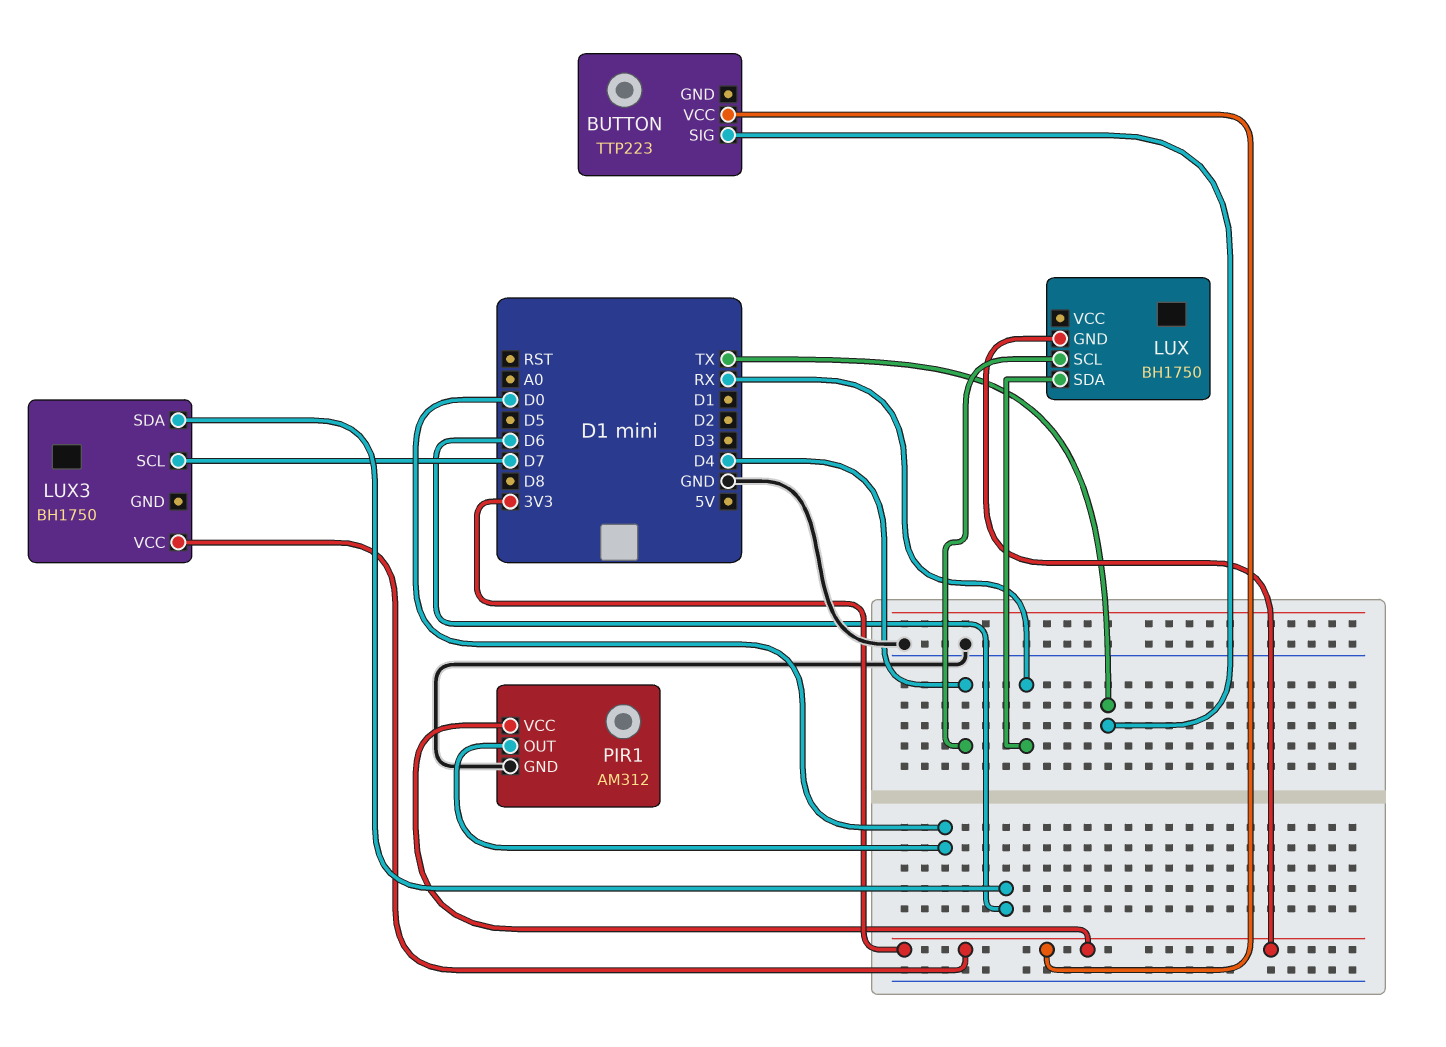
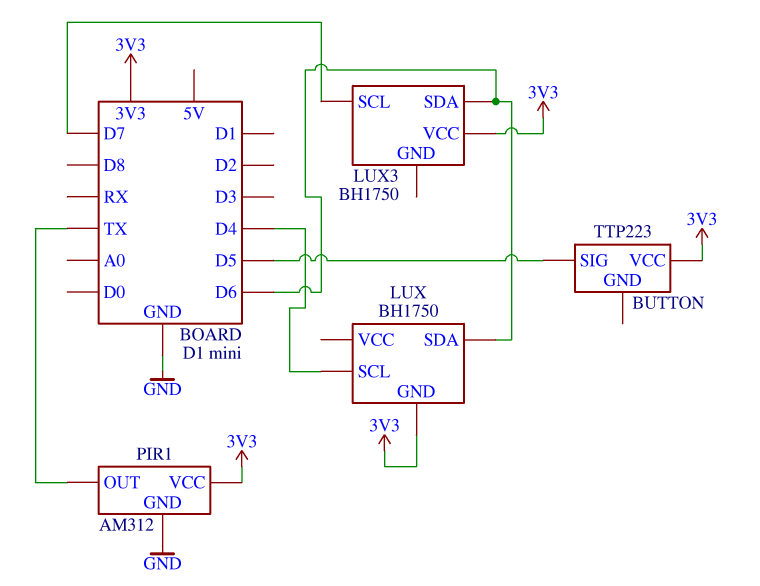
BUTTON pin SIG: TX -> D5
LUX pin SDA: RX -> D6
PIR1 pin OUT: D0 -> TX

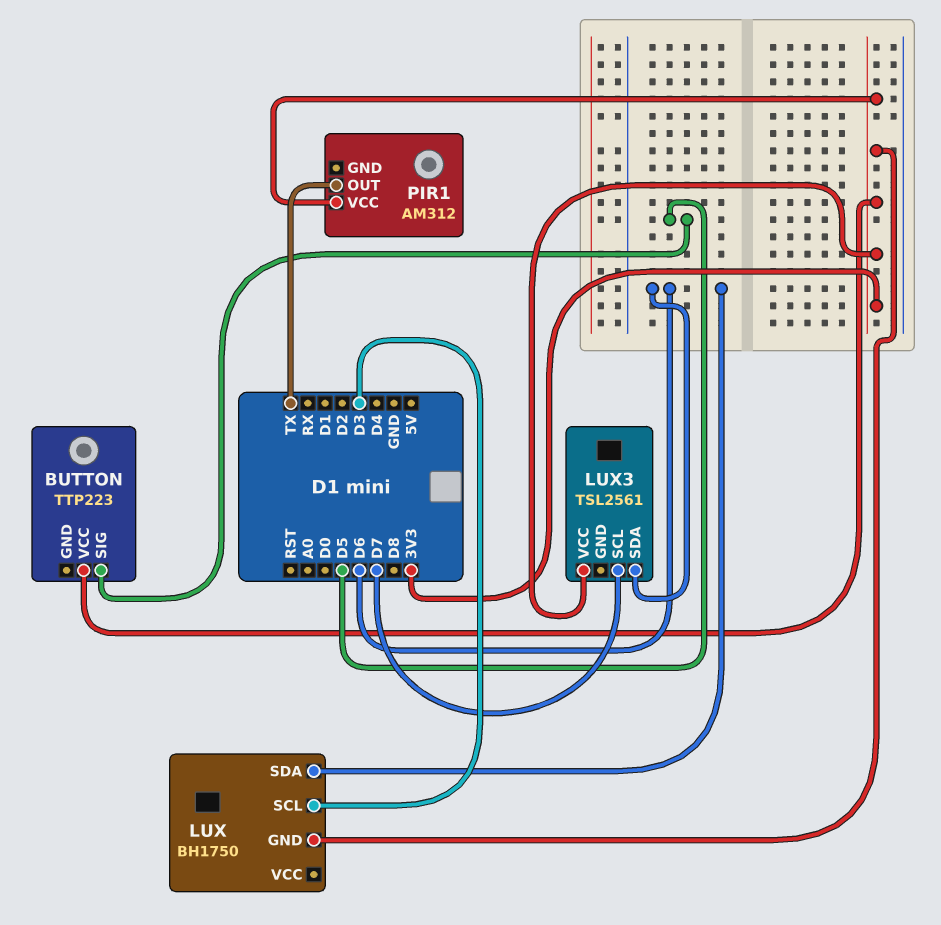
LUX pin SCL: D4 -> D3
LUX3: BH1750 -> TSL2561
PIR1 pin GND: GND -> none

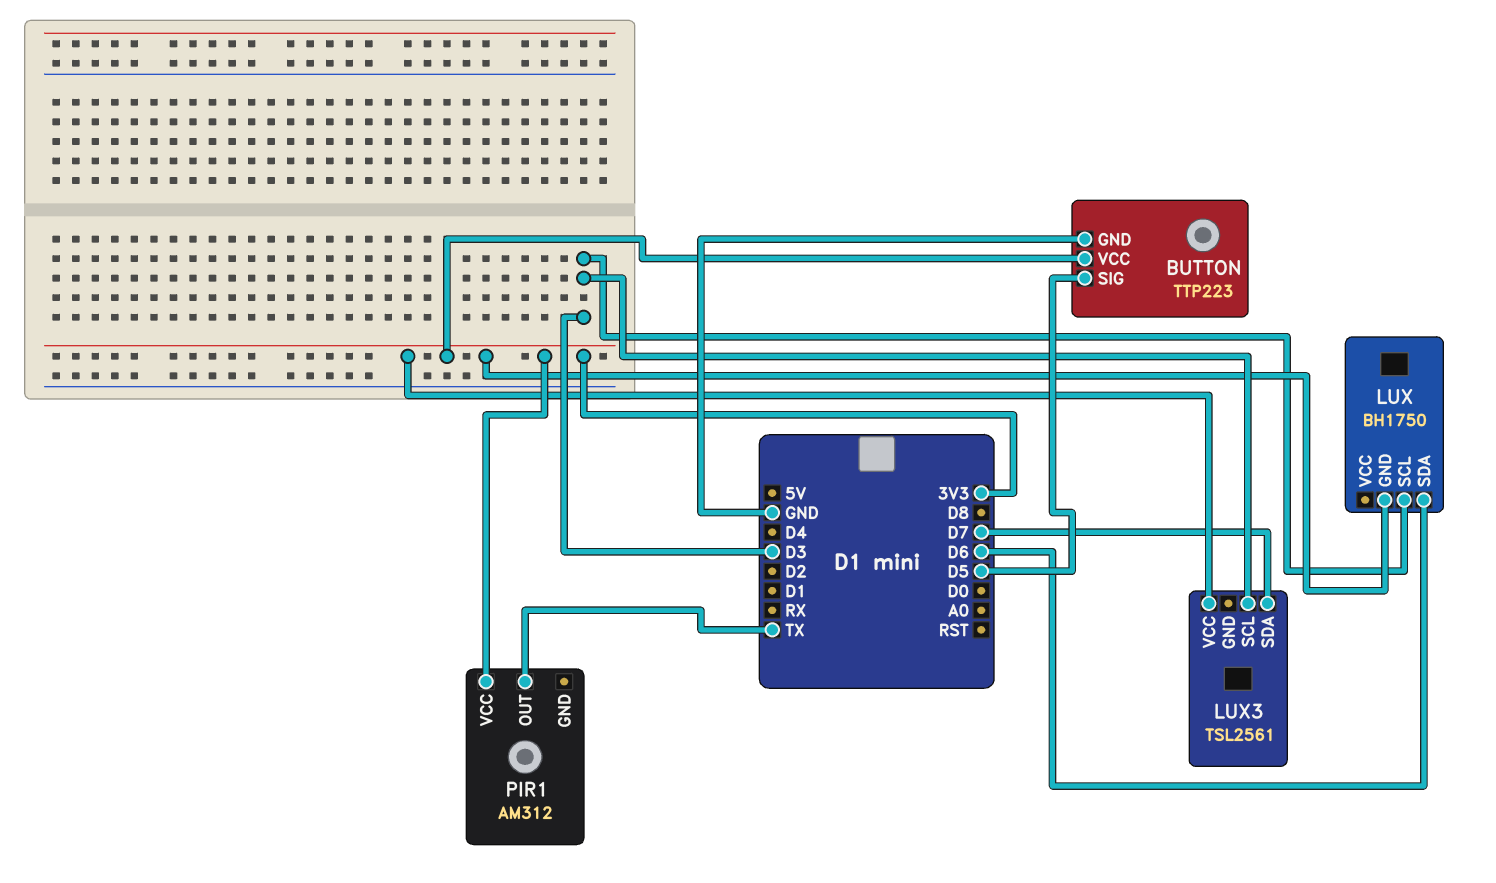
BUTTON pin GND: none -> GND
LUX3 pin SCL: D7 -> D3
LUX3 pin SDA: D6 -> D7

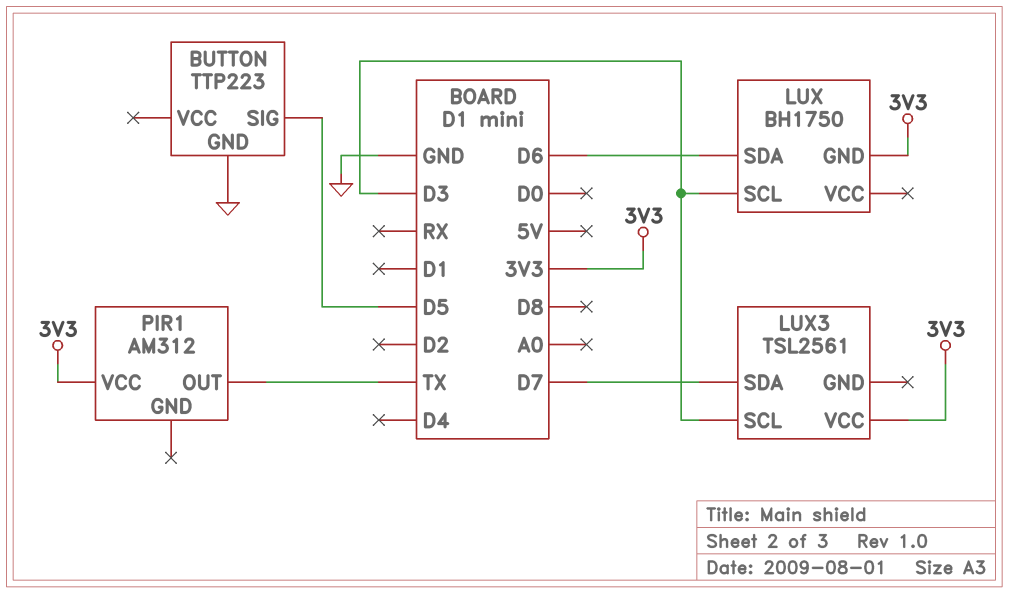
BUTTON pin VCC: 3V3 -> none

